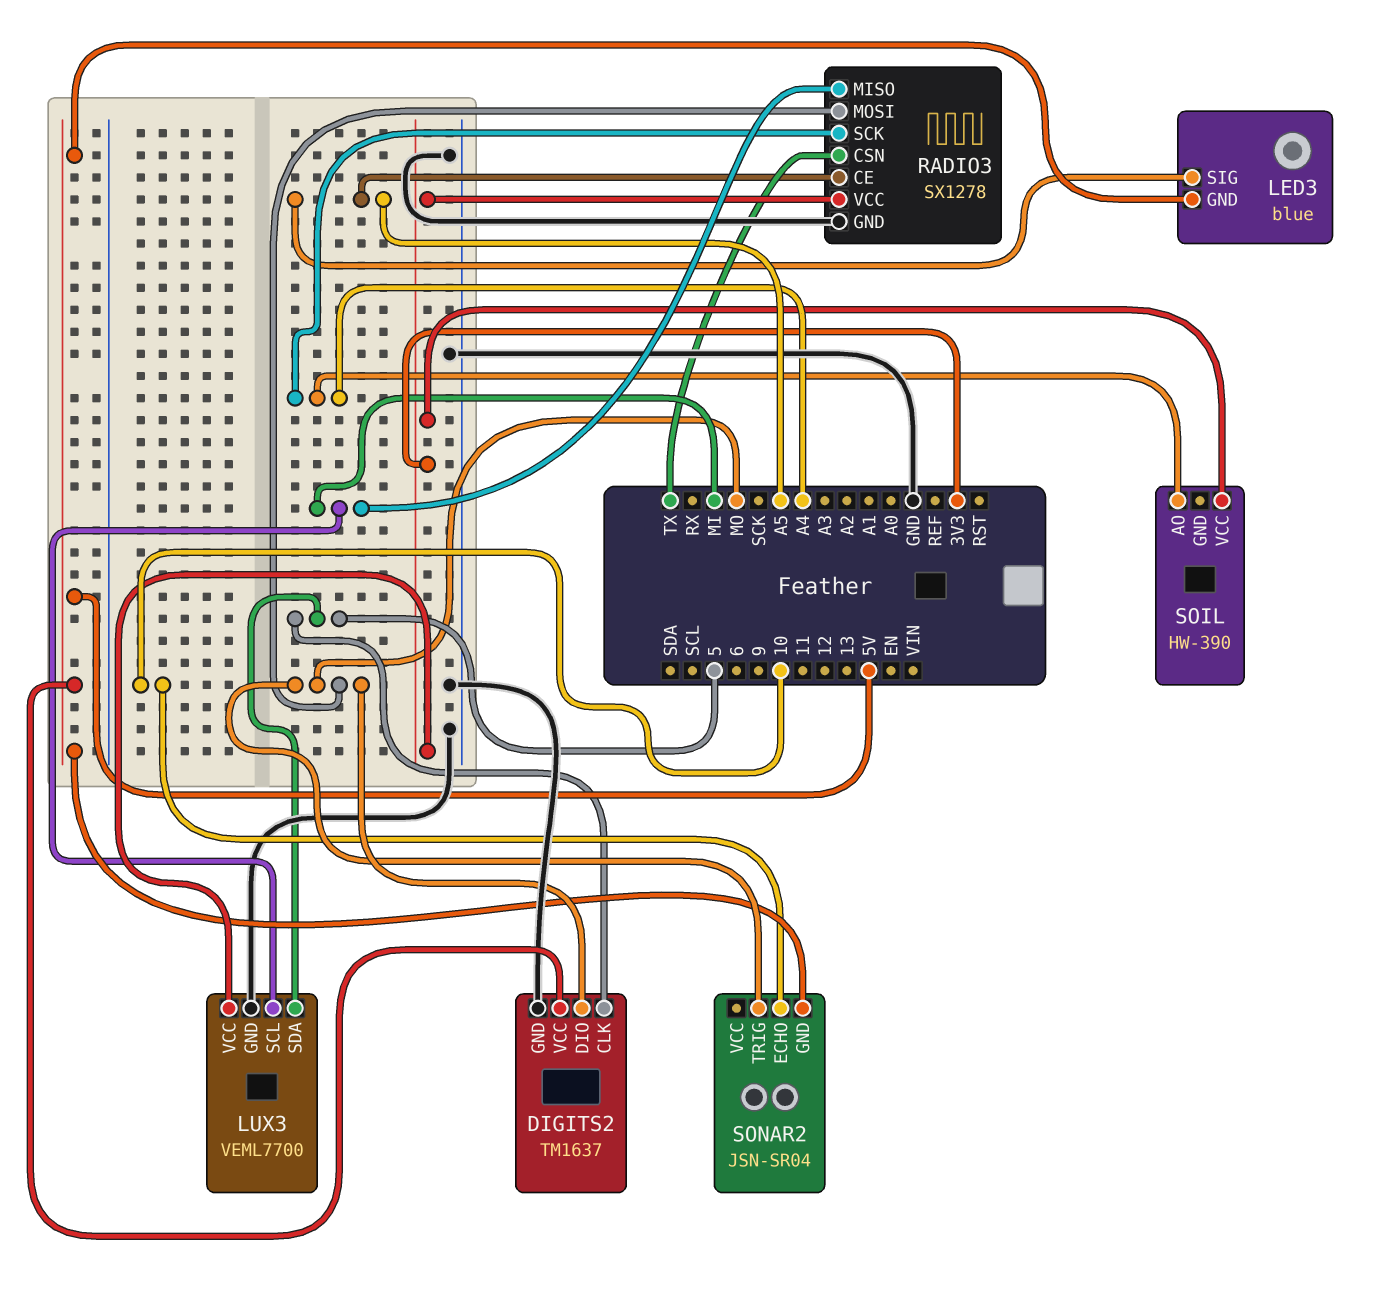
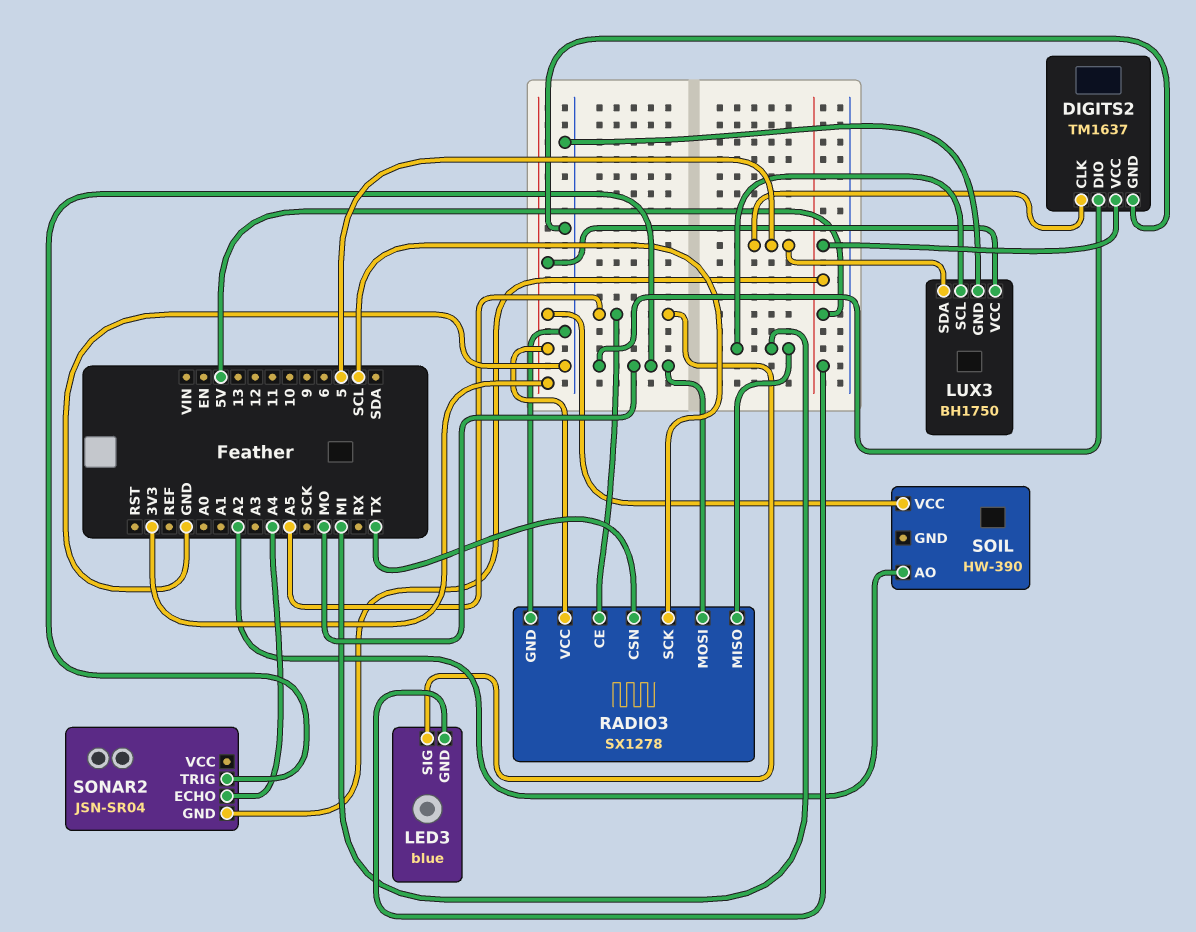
LUX3: VEML7700 -> BH1750
RADIO3 pin SCK: A4 -> SCL
SOIL pin AO: A4 -> A2
SONAR2 pin ECHO: 10 -> A4

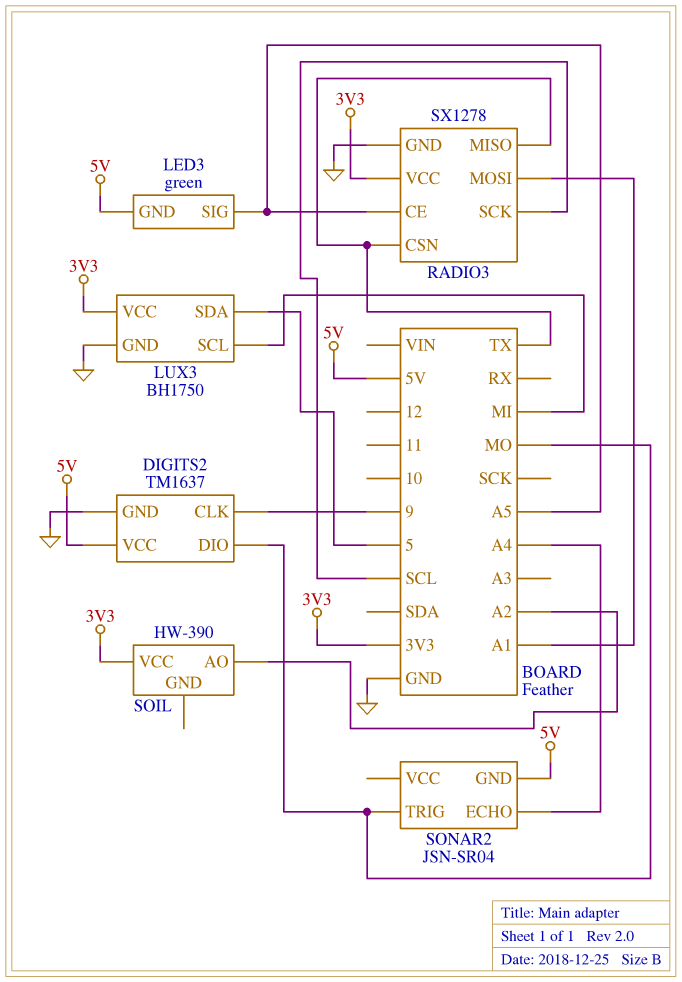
DIGITS2 pin CLK: 5 -> 9
LED3: blue -> green
RADIO3 pin MISO: MI -> TX
RADIO3 pin MOSI: MO -> A1

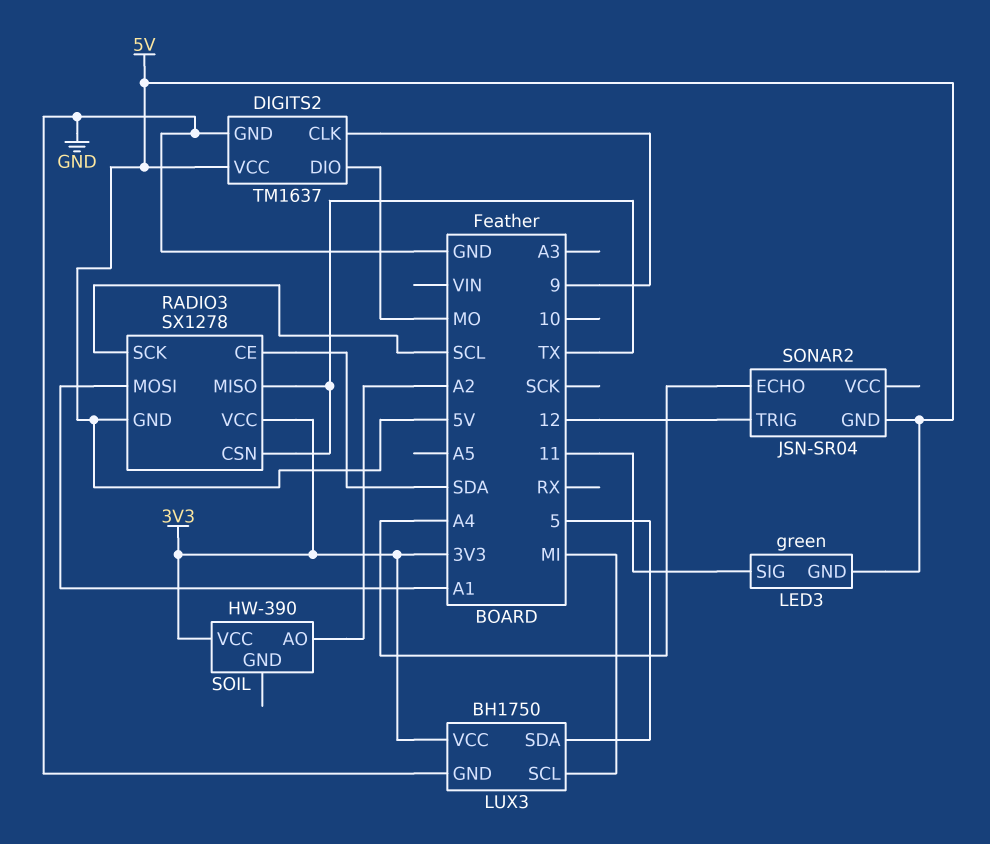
LED3 pin SIG: A5 -> 11
RADIO3 pin CE: A5 -> SDA
RADIO3 pin GND: GND -> 5V
SONAR2 pin TRIG: MO -> 12

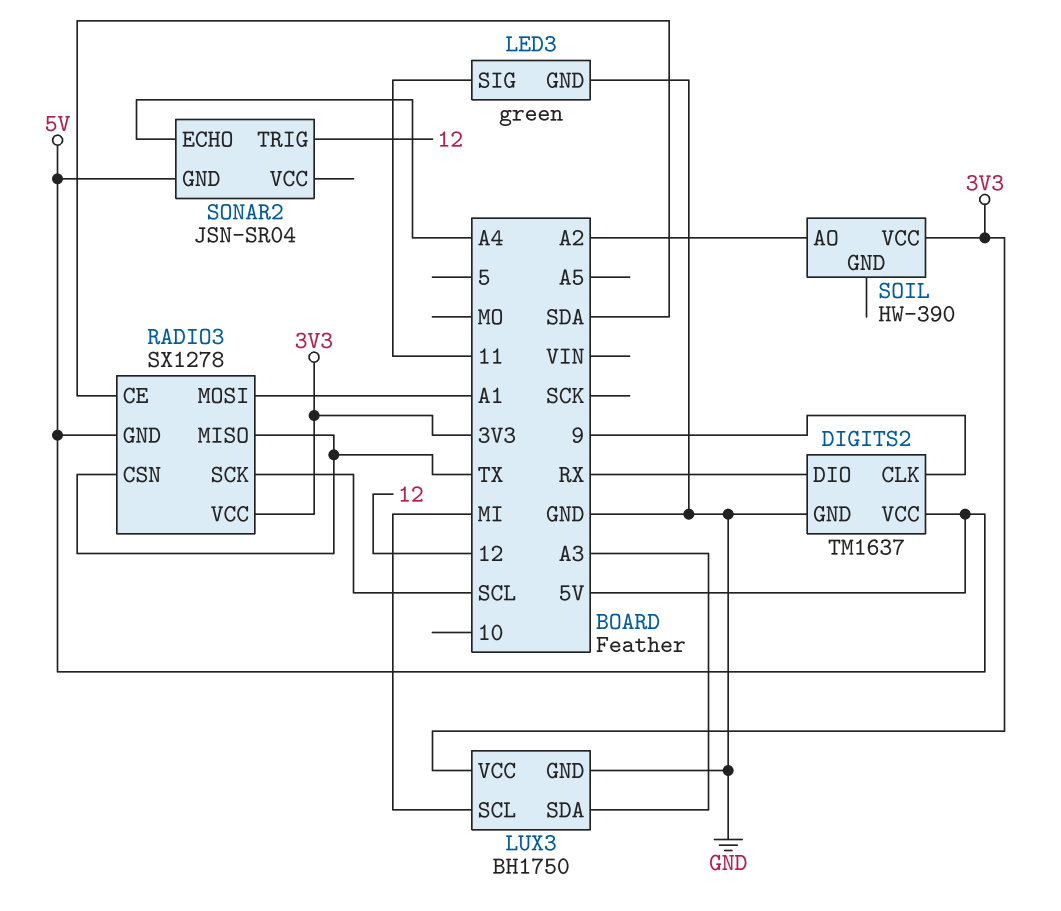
DIGITS2 pin DIO: MO -> RX
LED3 pin GND: 5V -> GND
LUX3 pin SDA: 5 -> A3

